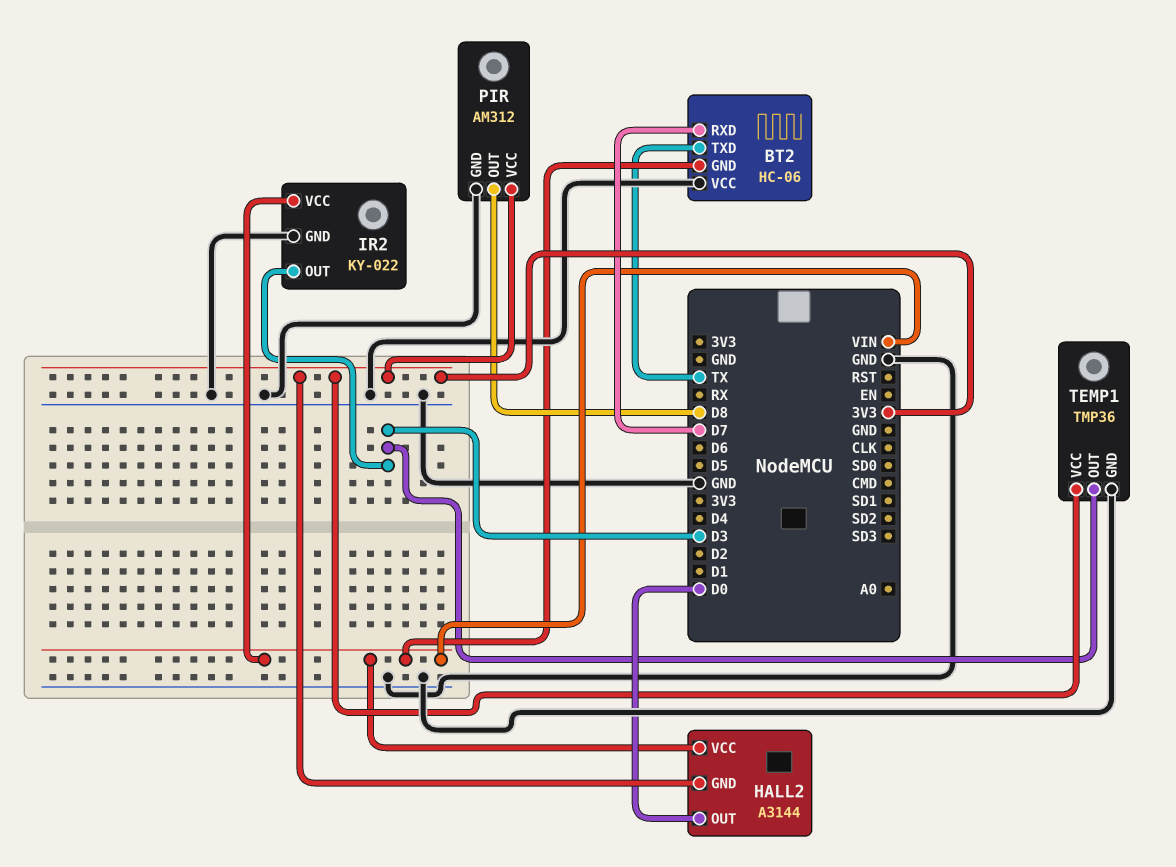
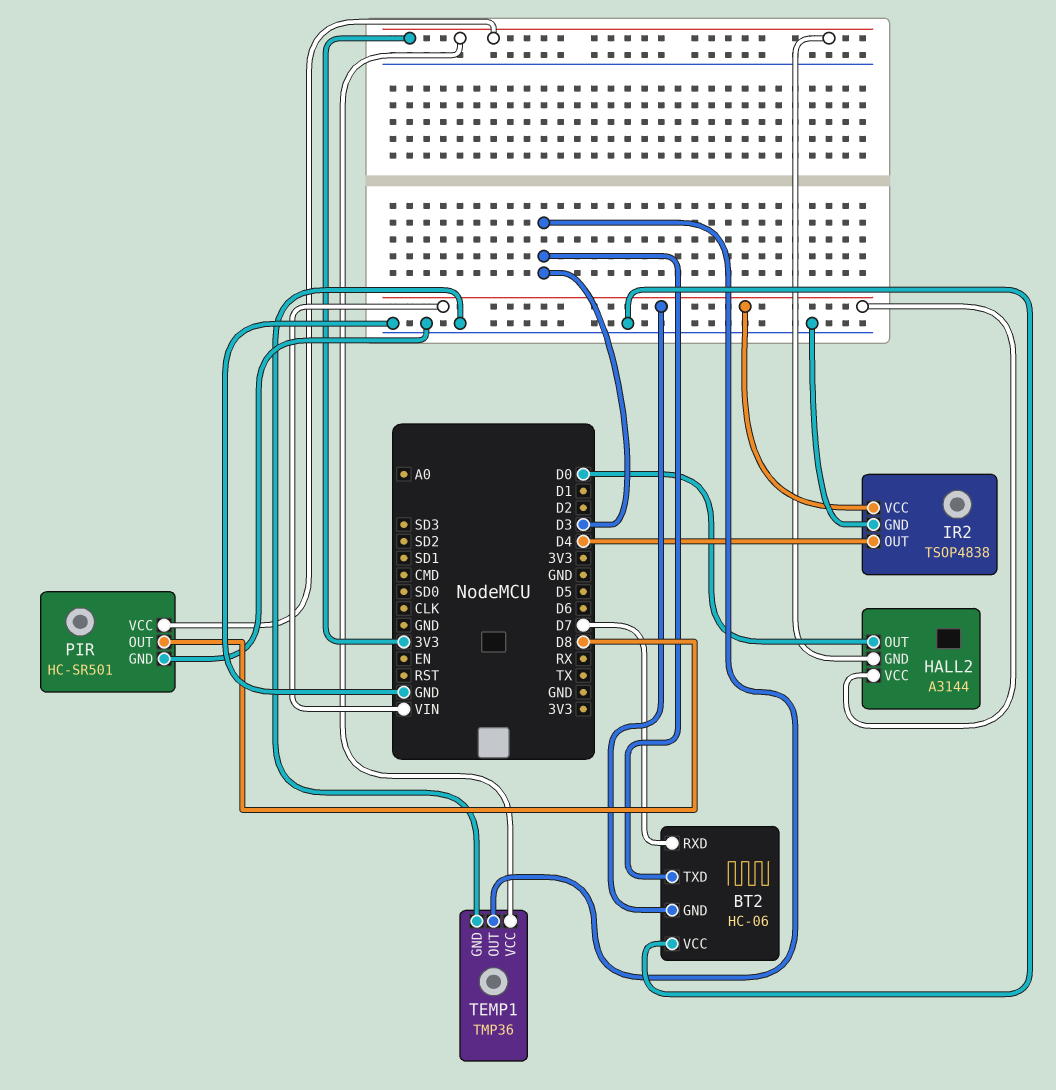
BT2 pin TXD: TX -> D3
IR2: KY-022 -> TSOP4838
IR2 pin OUT: D3 -> D4
PIR: AM312 -> HC-SR501

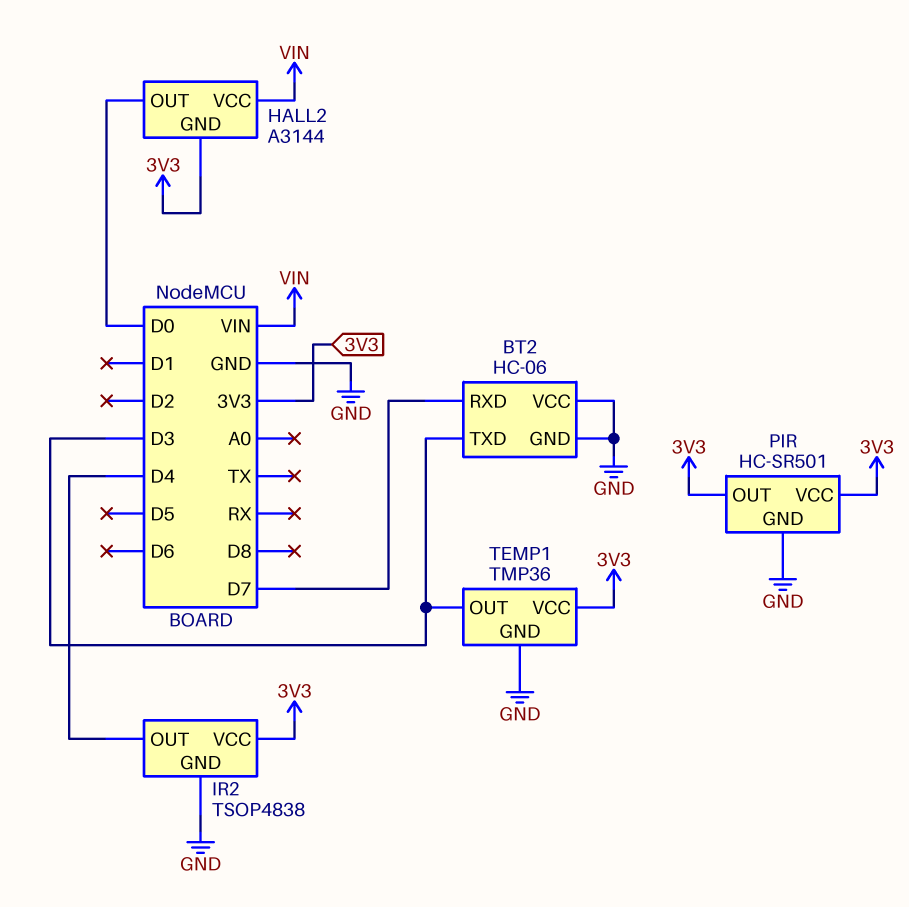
BT2 pin GND: VIN -> GND
IR2 pin VCC: VIN -> 3V3
PIR pin OUT: D8 -> 3V3

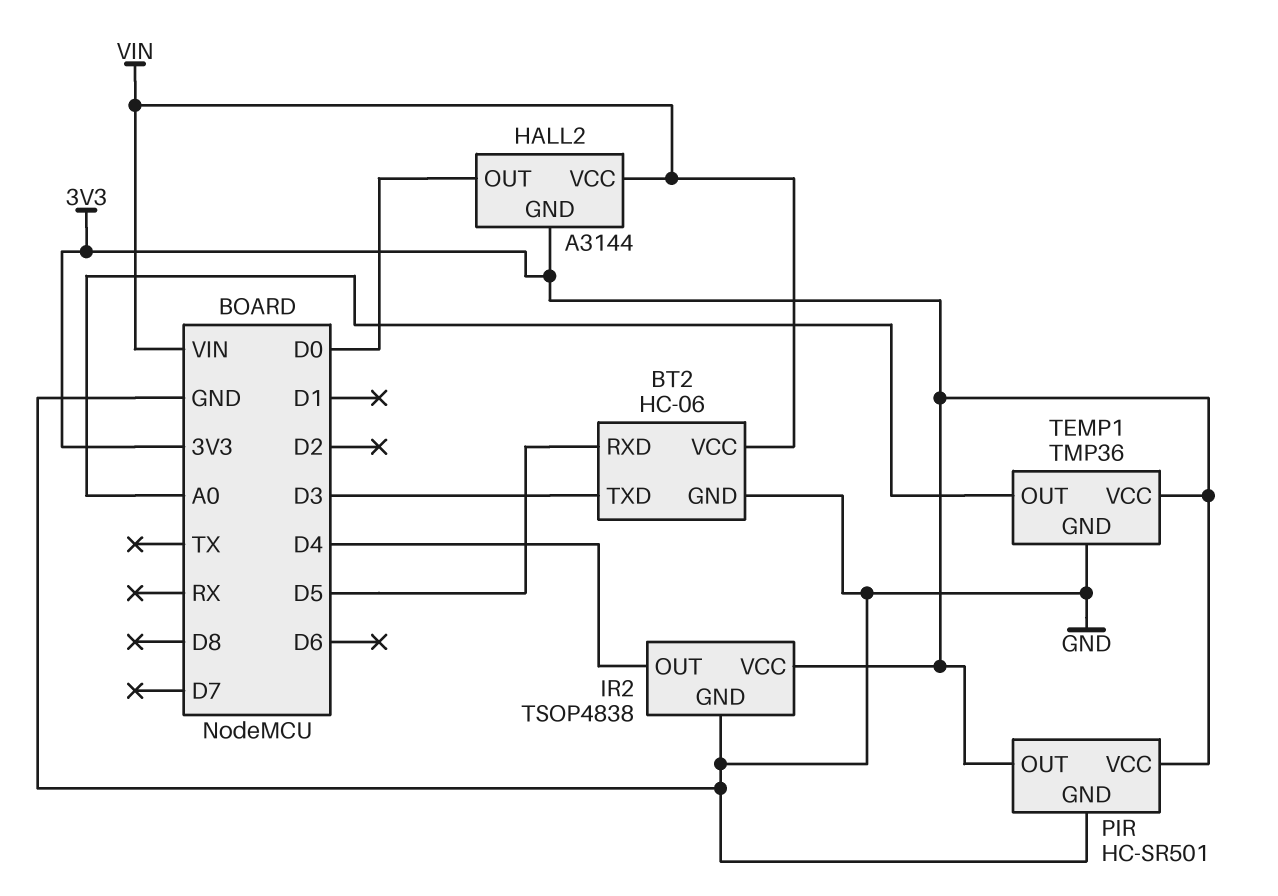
BT2 pin RXD: D7 -> D5
BT2 pin VCC: GND -> VIN
TEMP1 pin OUT: D3 -> A0

